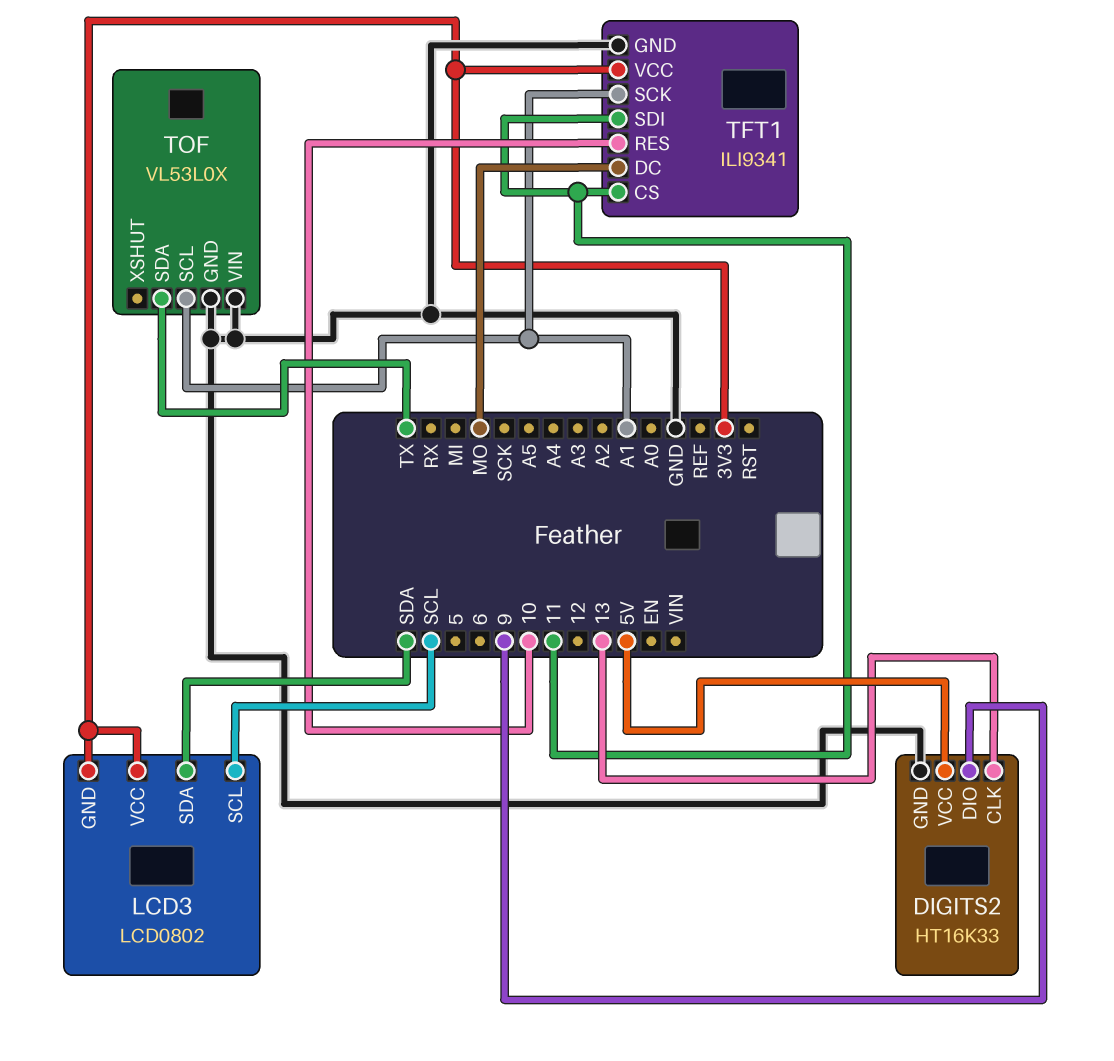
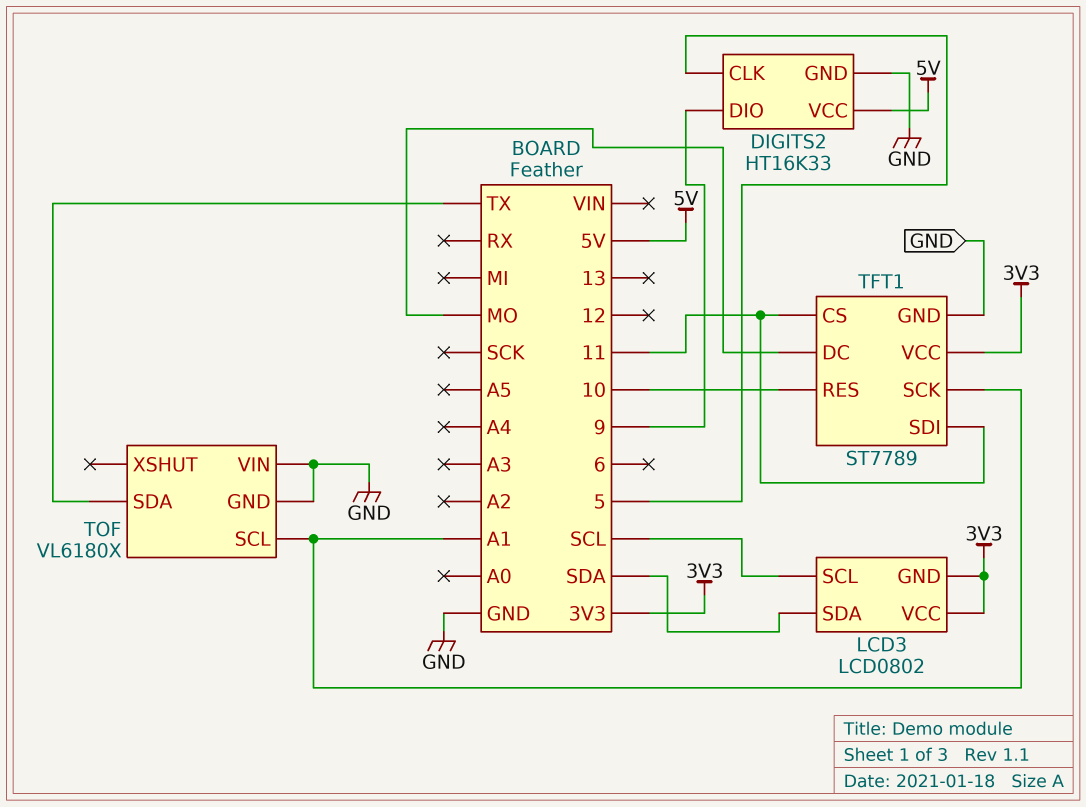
DIGITS2 pin CLK: 13 -> 5
TFT1: ILI9341 -> ST7789
TOF: VL53L0X -> VL6180X

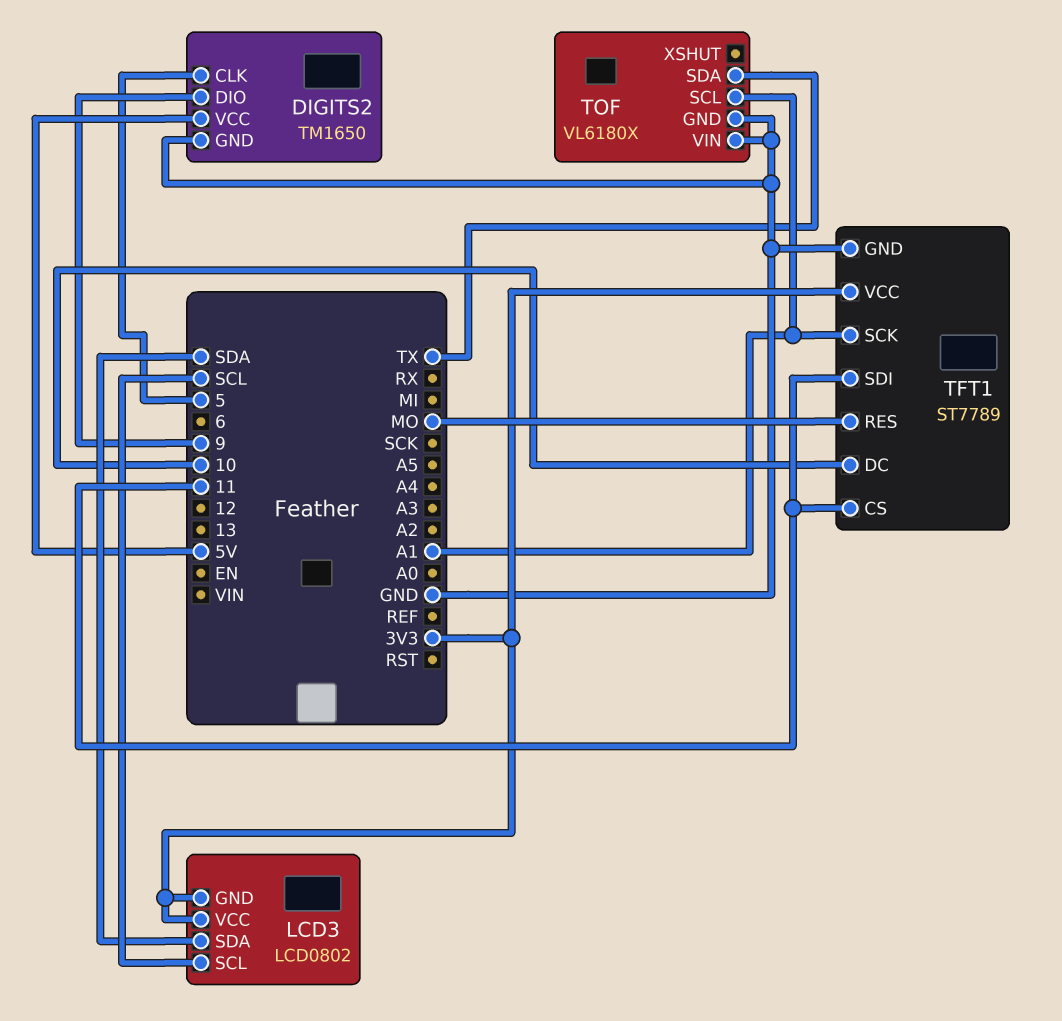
DIGITS2: HT16K33 -> TM1650
TFT1 pin DC: MO -> 10
TFT1 pin RES: 10 -> MO

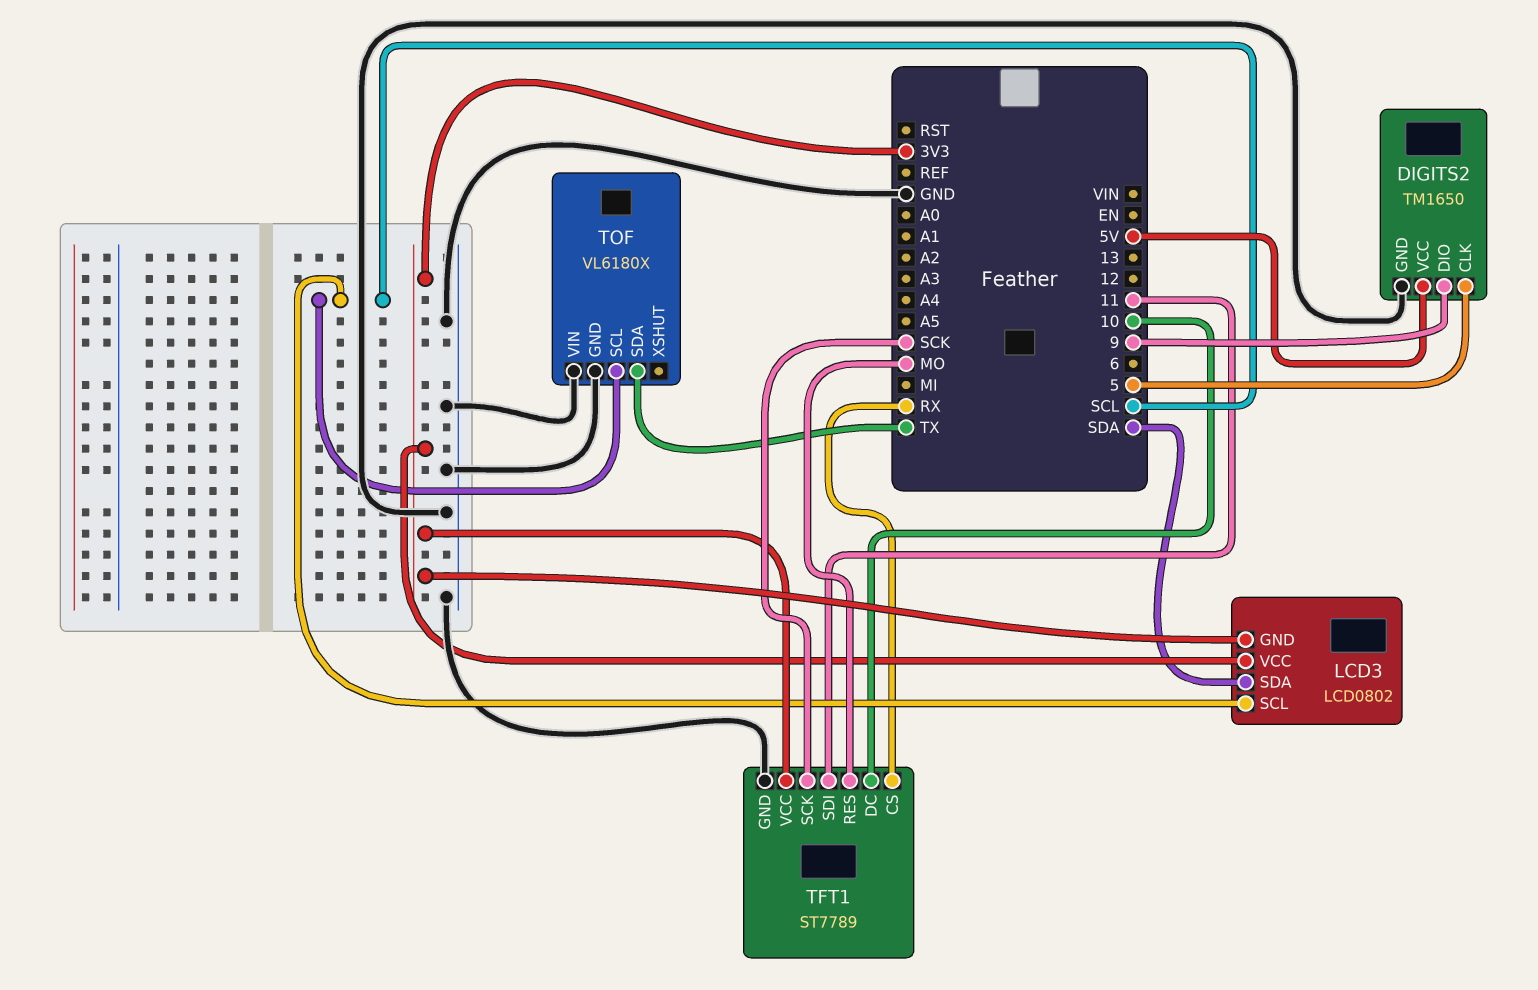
TFT1 pin CS: 11 -> RX
TFT1 pin SCK: A1 -> SCK
TOF pin SCL: A1 -> SCL

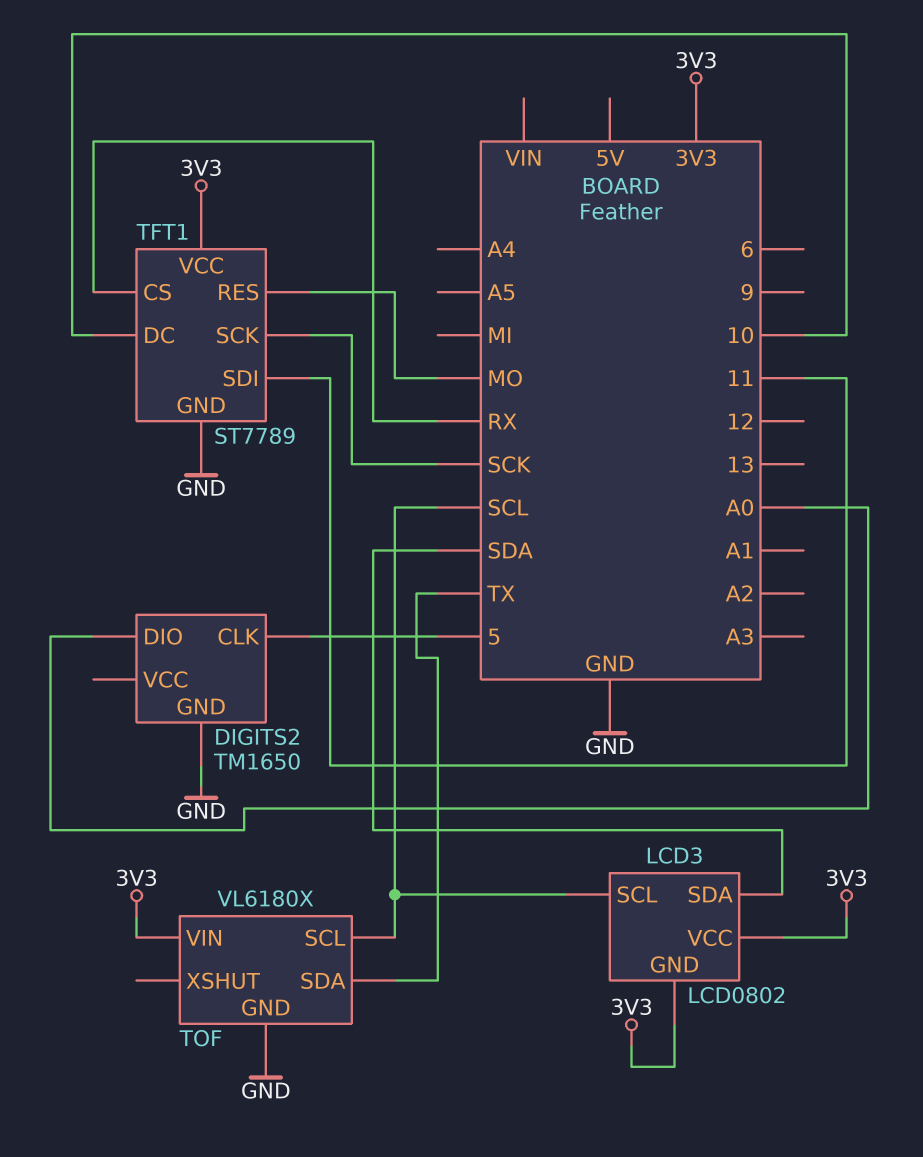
DIGITS2 pin DIO: 9 -> A0
DIGITS2 pin VCC: 5V -> none
TOF pin VIN: GND -> 3V3

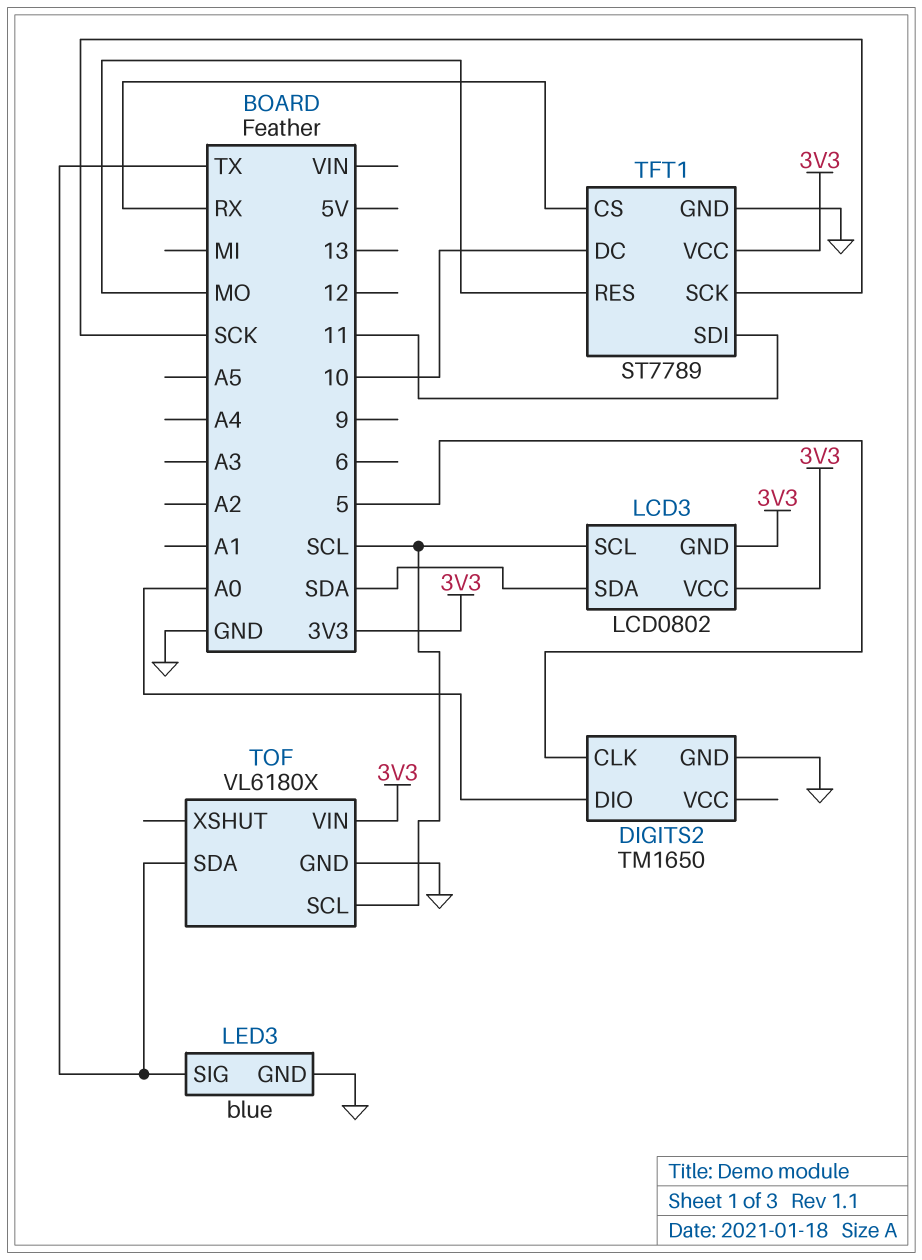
LED3: none -> blue
LED3 pin GND: none -> GND
LED3 pin SIG: none -> TX

